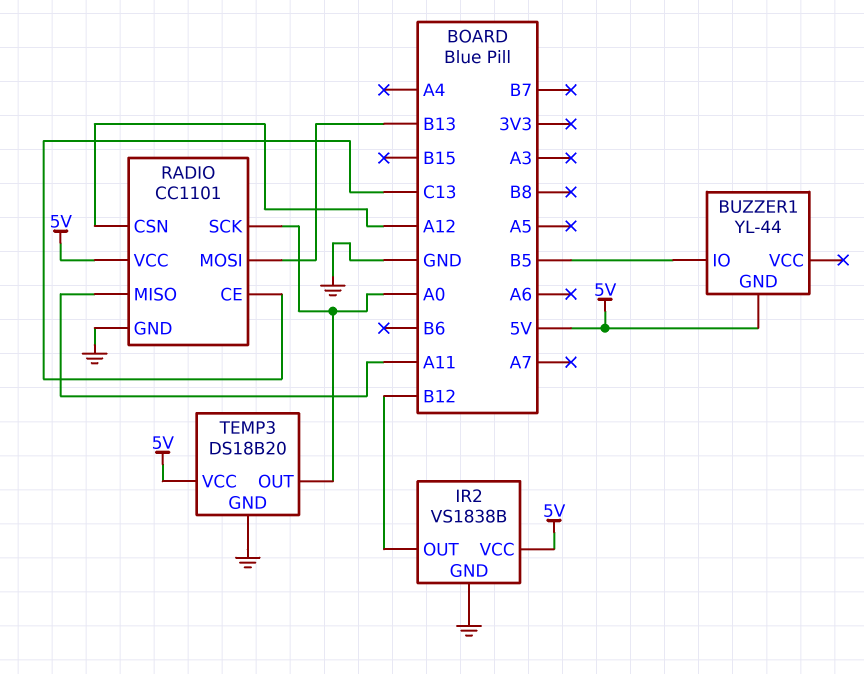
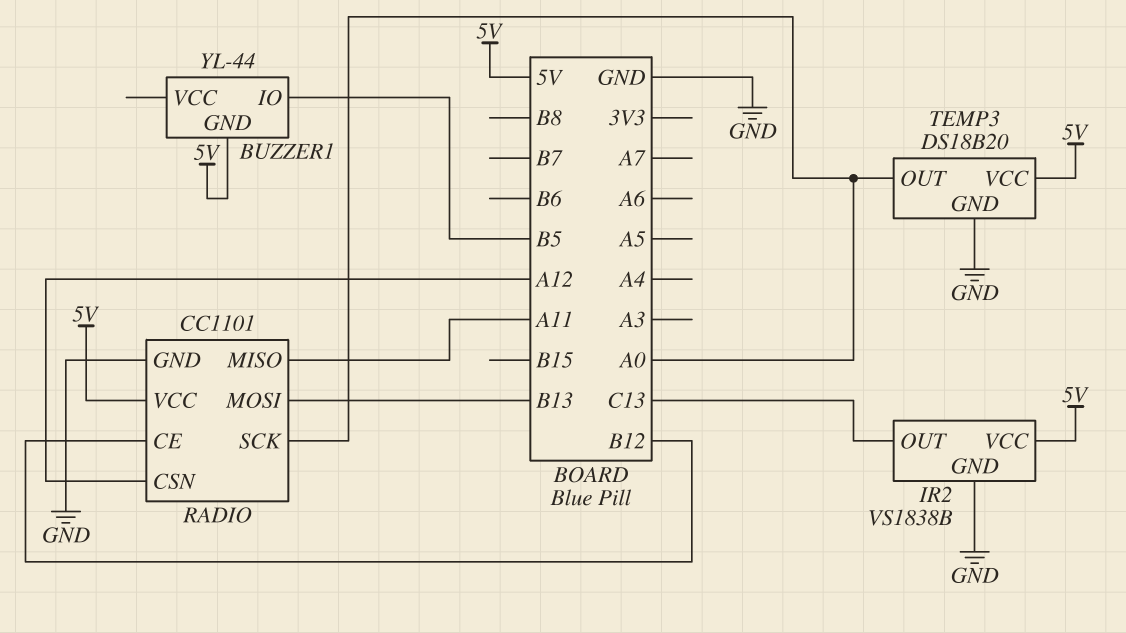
IR2 pin OUT: B12 -> C13
RADIO pin CE: C13 -> B12

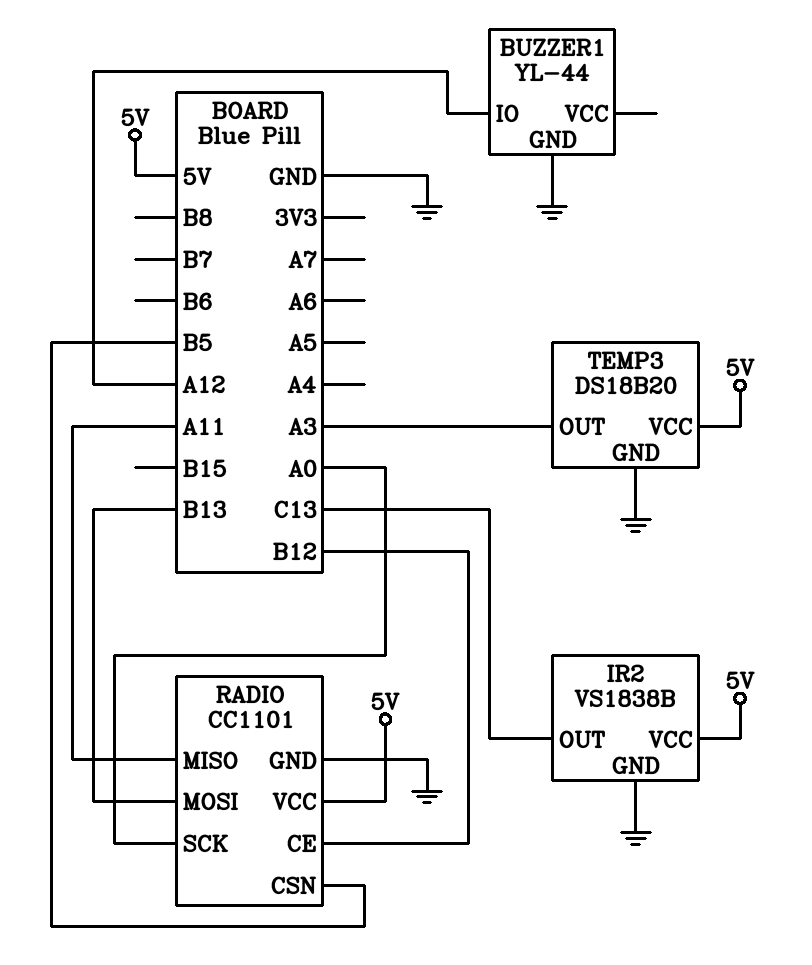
BUZZER1 pin GND: 5V -> GND
BUZZER1 pin IO: B5 -> A12
RADIO pin CSN: A12 -> B5
TEMP3 pin OUT: A0 -> A3

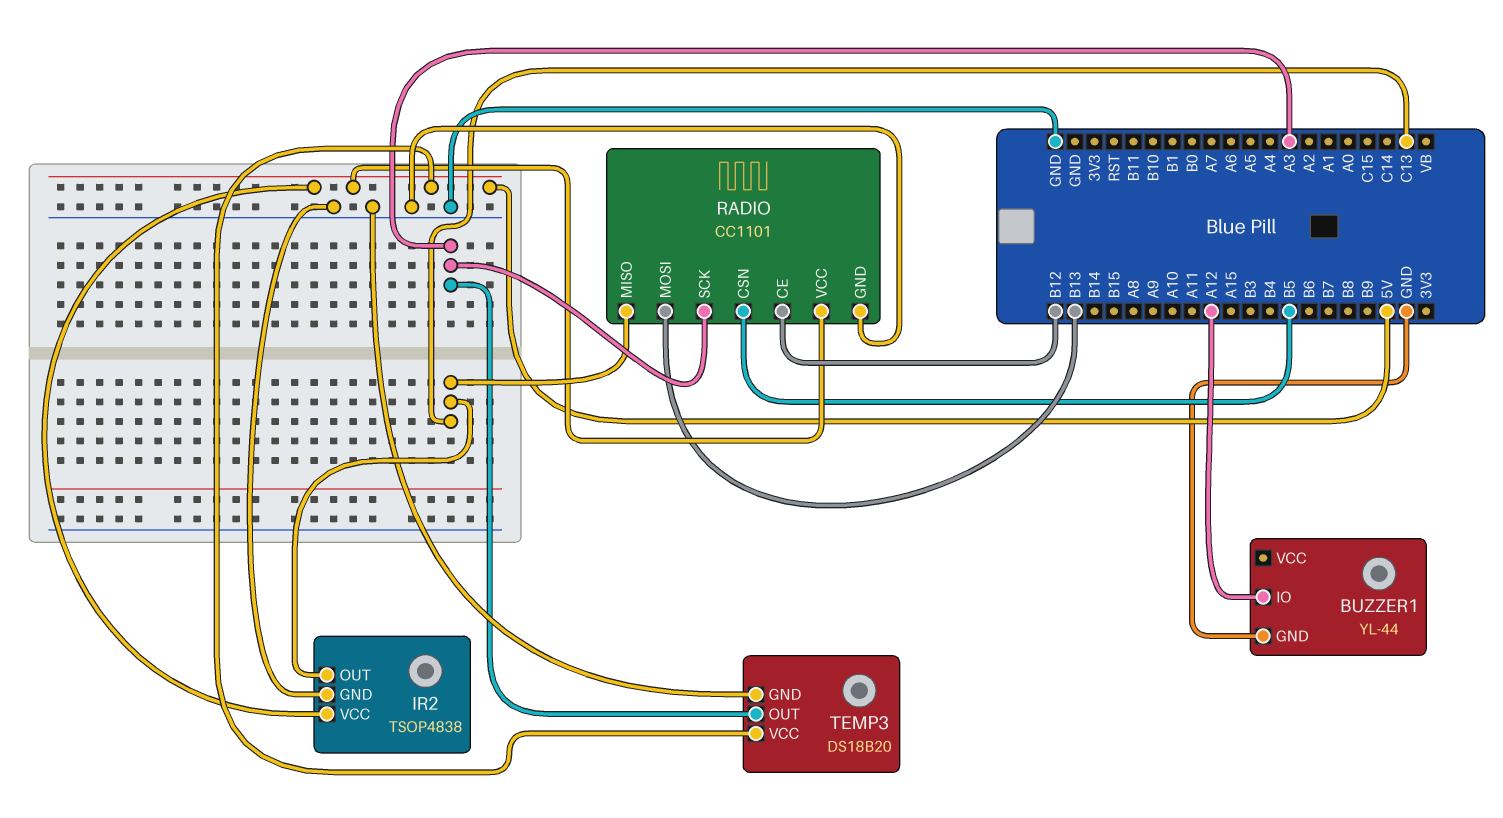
IR2: VS1838B -> TSOP4838
RADIO pin MISO: A11 -> C13
RADIO pin SCK: A0 -> A3

